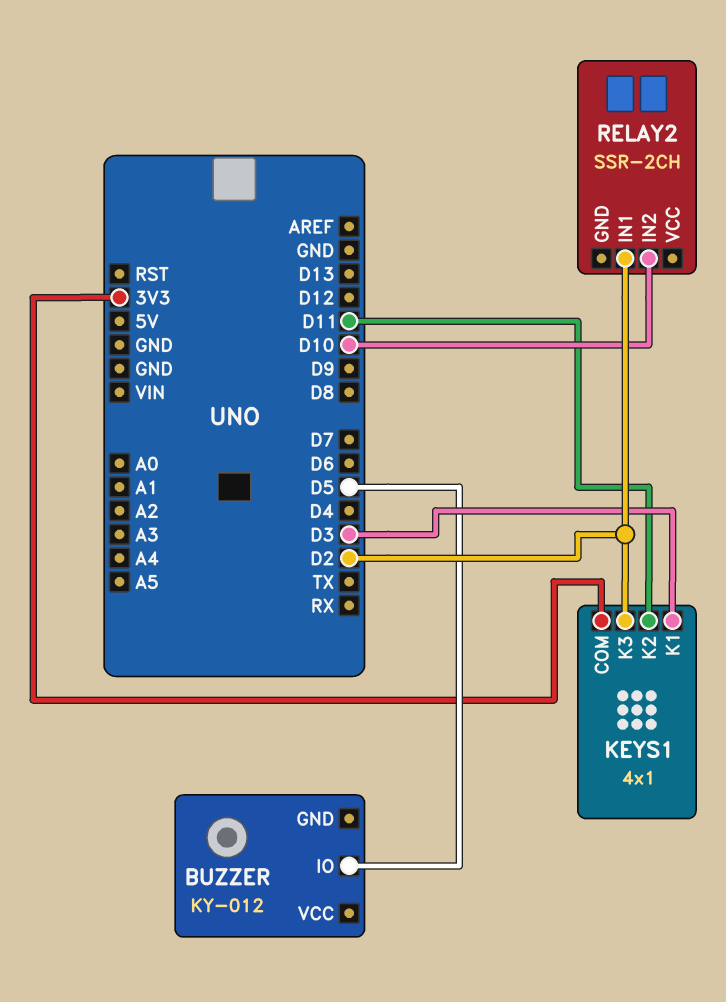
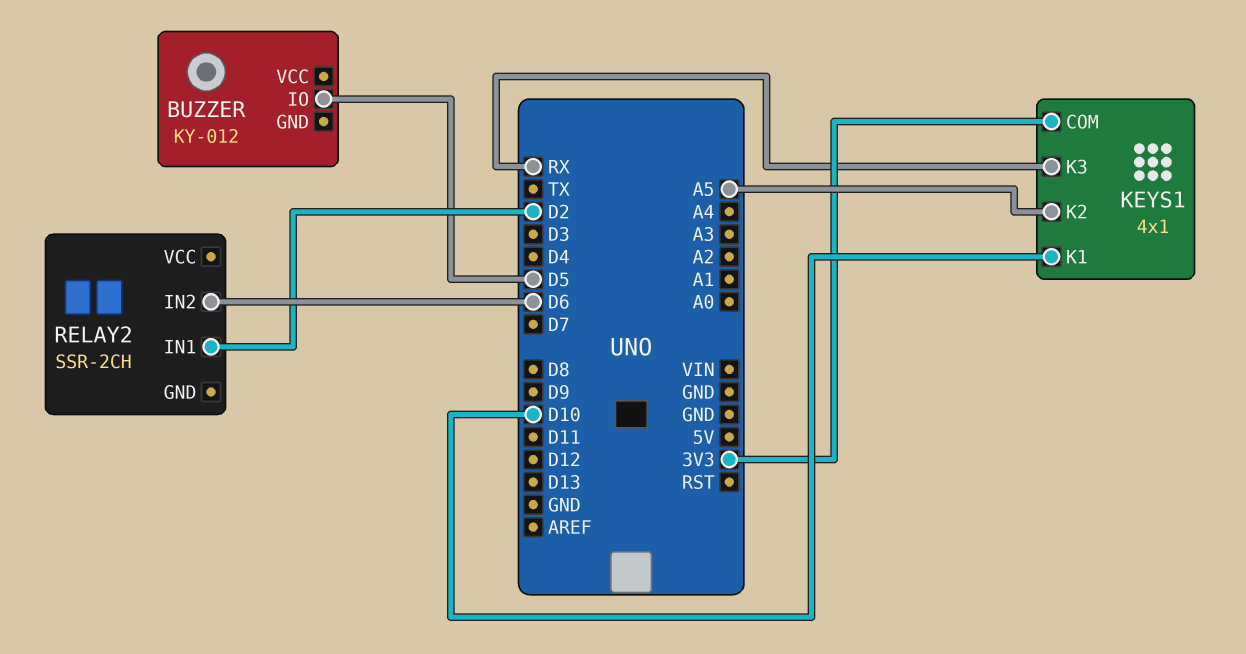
KEYS1 pin K1: D3 -> D10
KEYS1 pin K2: D11 -> A5
KEYS1 pin K3: D2 -> RX
RELAY2 pin IN2: D10 -> D6

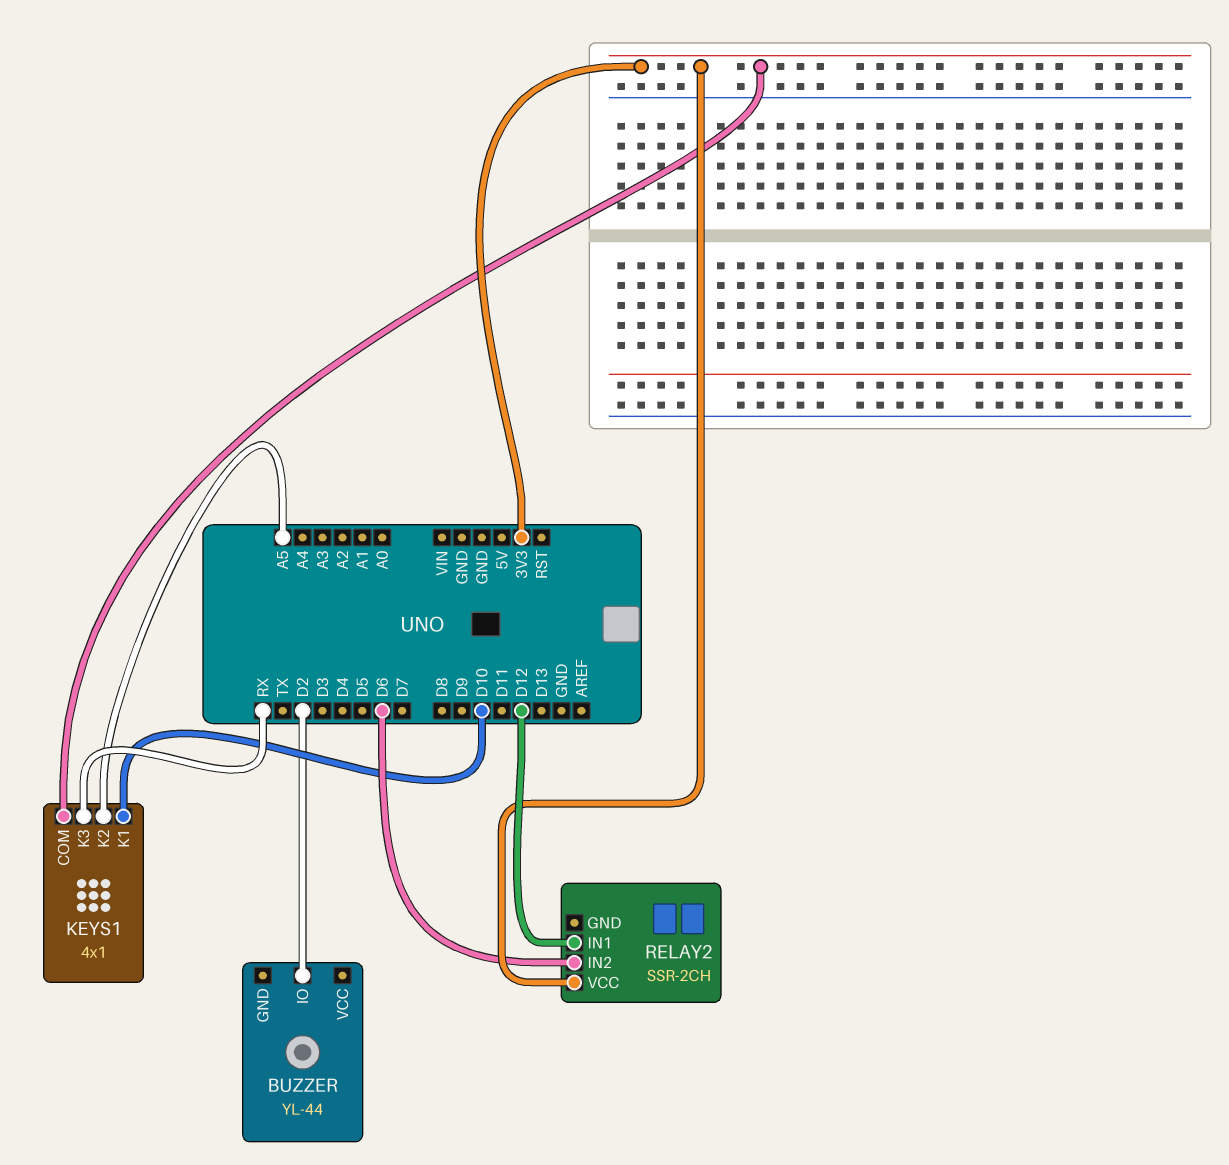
BUZZER: KY-012 -> YL-44
BUZZER pin IO: D5 -> D2
RELAY2 pin IN1: D2 -> D12
RELAY2 pin VCC: none -> 3V3

